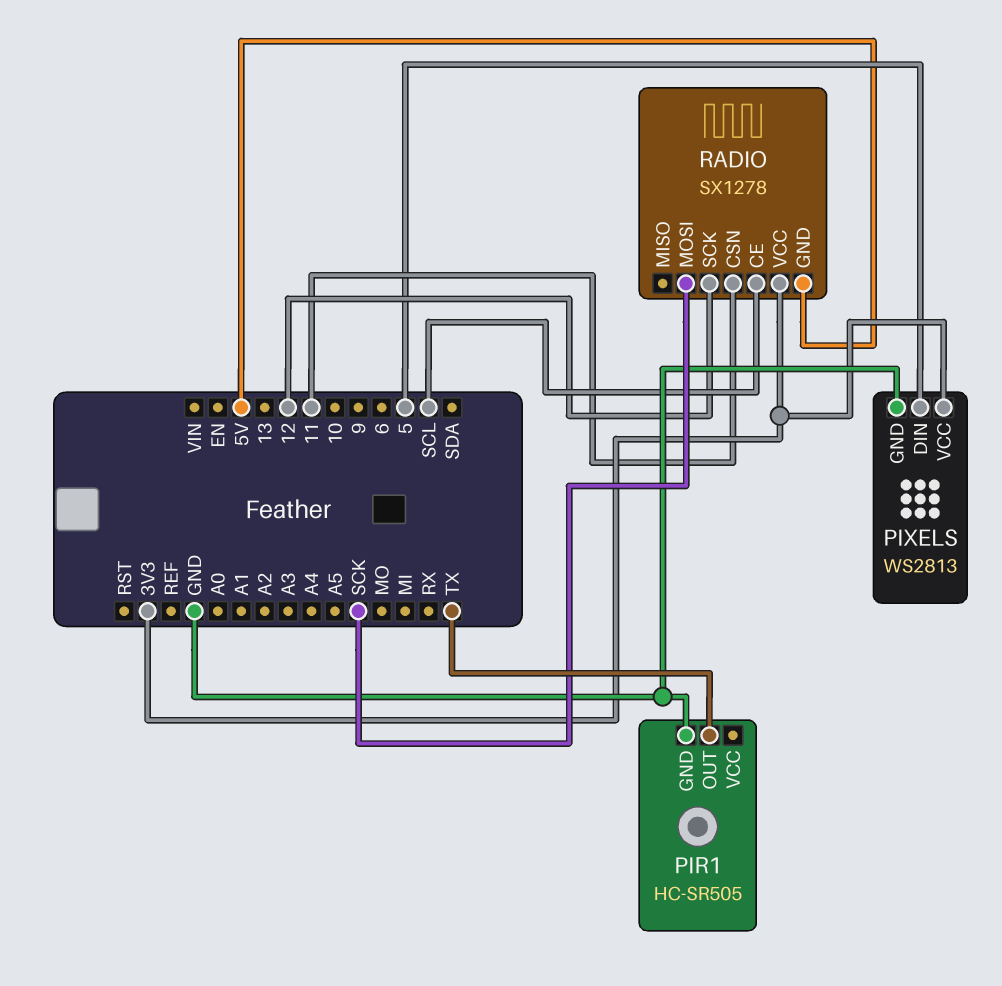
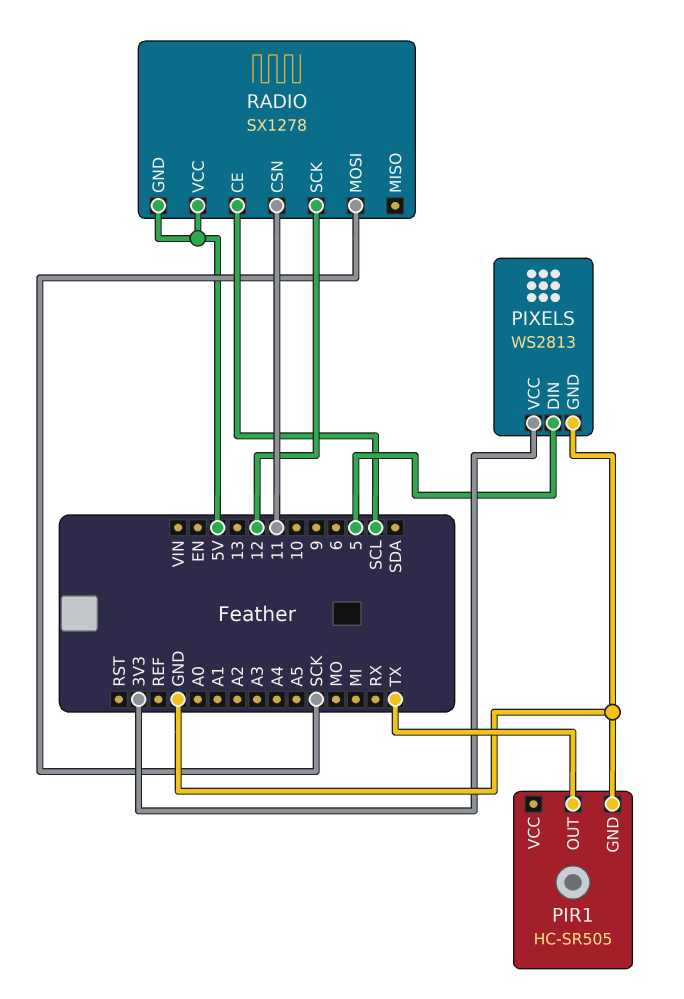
RADIO pin VCC: 3V3 -> 5V

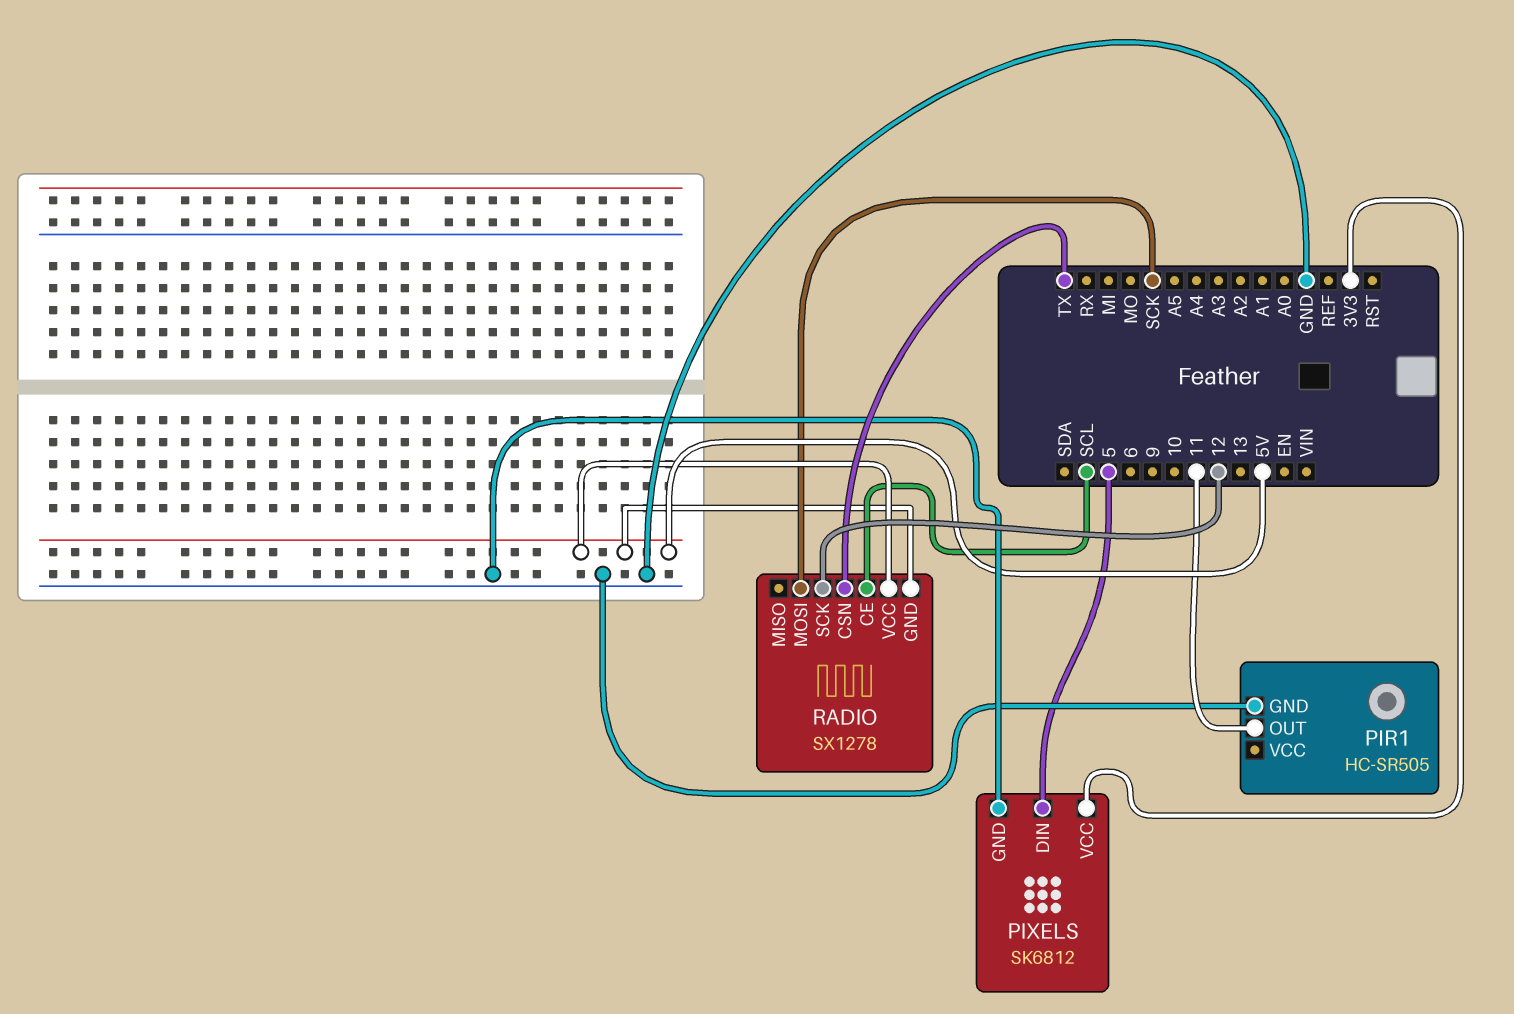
PIR1 pin OUT: TX -> 11
PIXELS: WS2813 -> SK6812
RADIO pin CSN: 11 -> TX

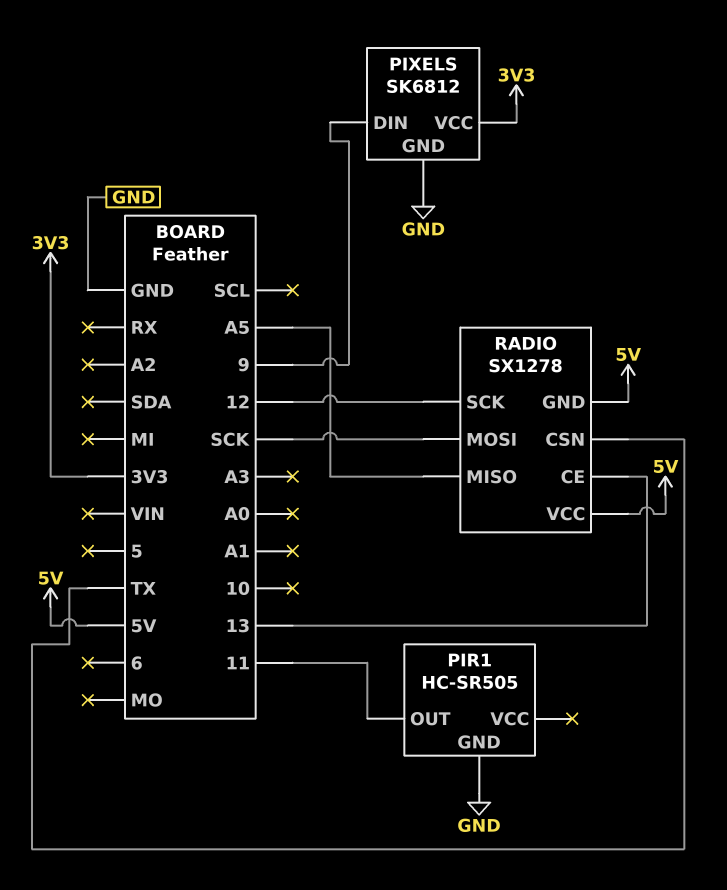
PIXELS pin DIN: 5 -> 9
RADIO pin CE: SCL -> 13
RADIO pin MISO: none -> A5

